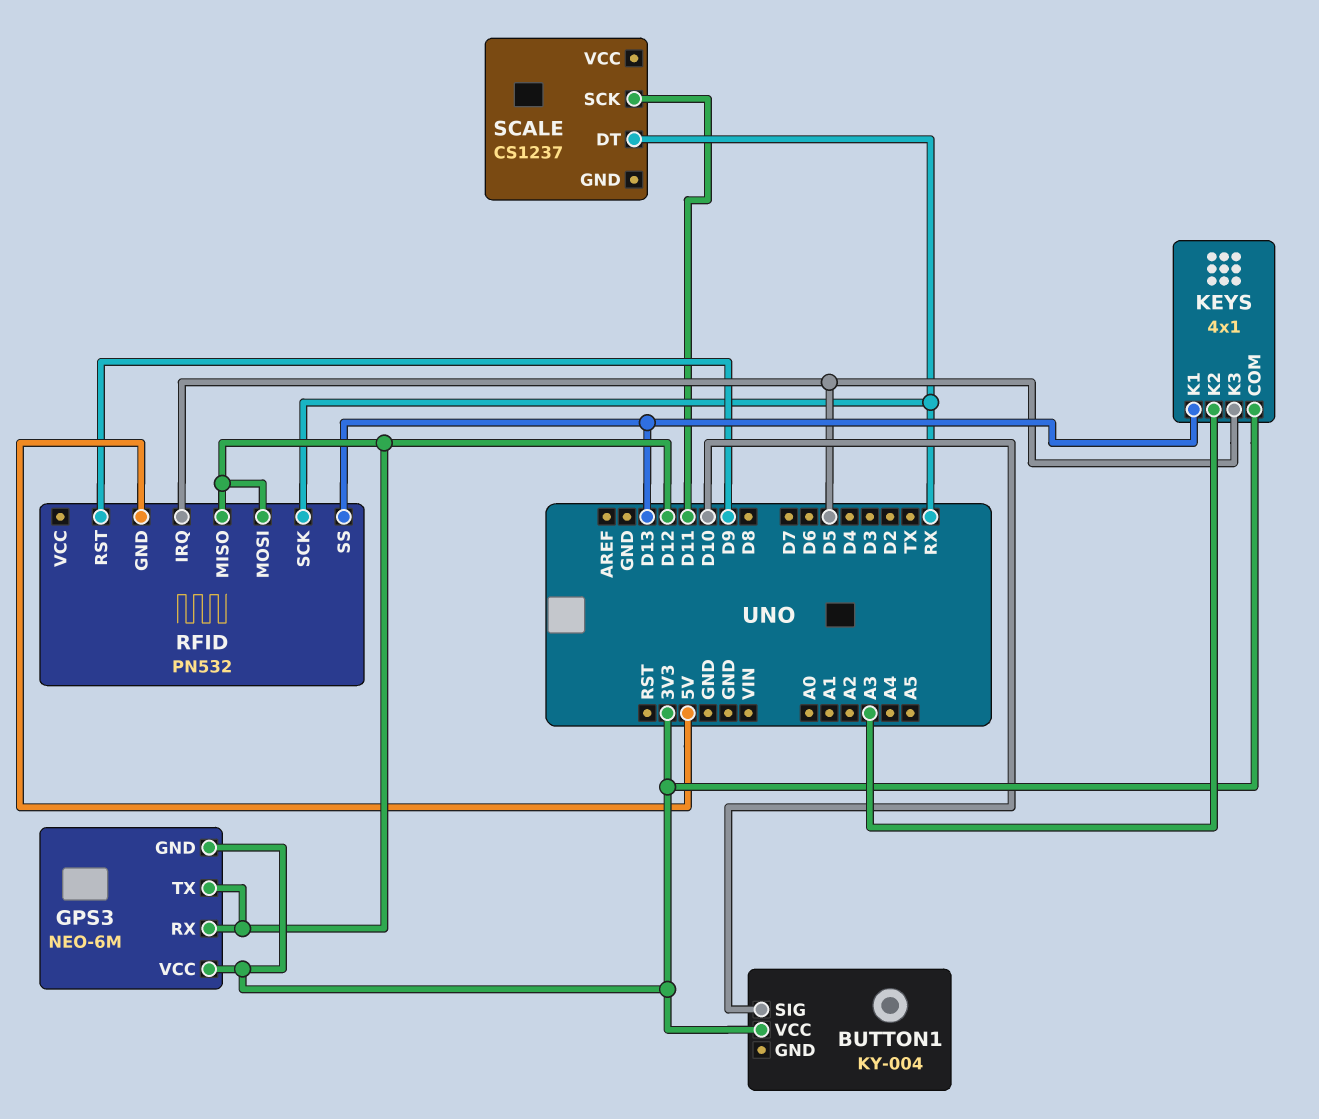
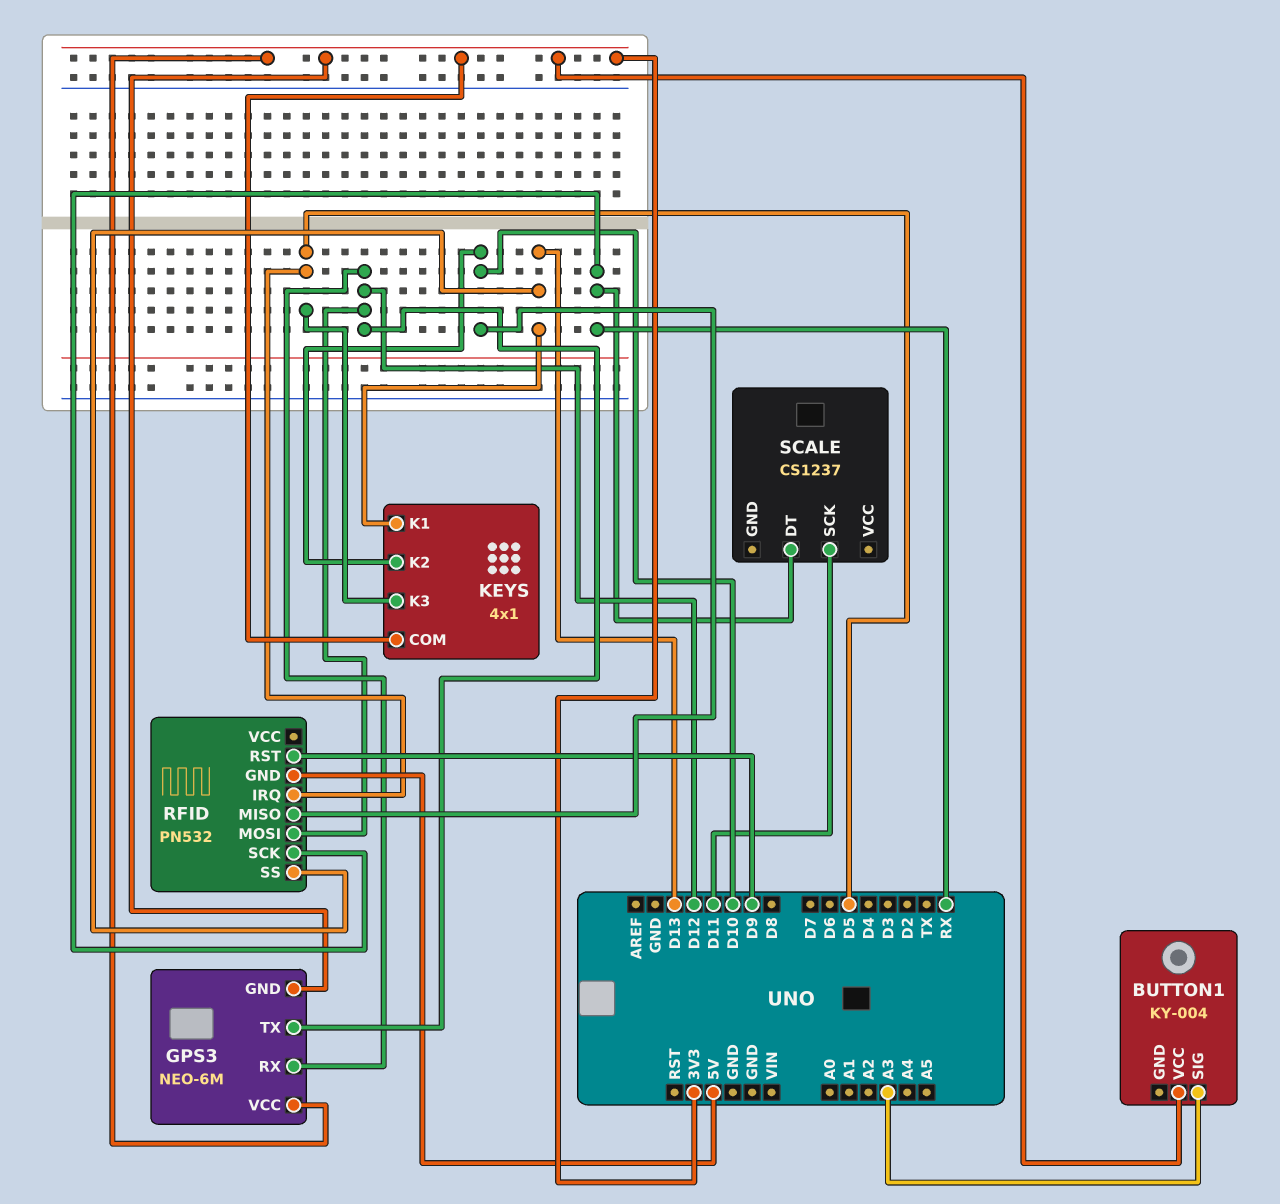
BUTTON1 pin SIG: D10 -> A3
KEYS pin K2: A3 -> D10
RFID pin MISO: D12 -> D10

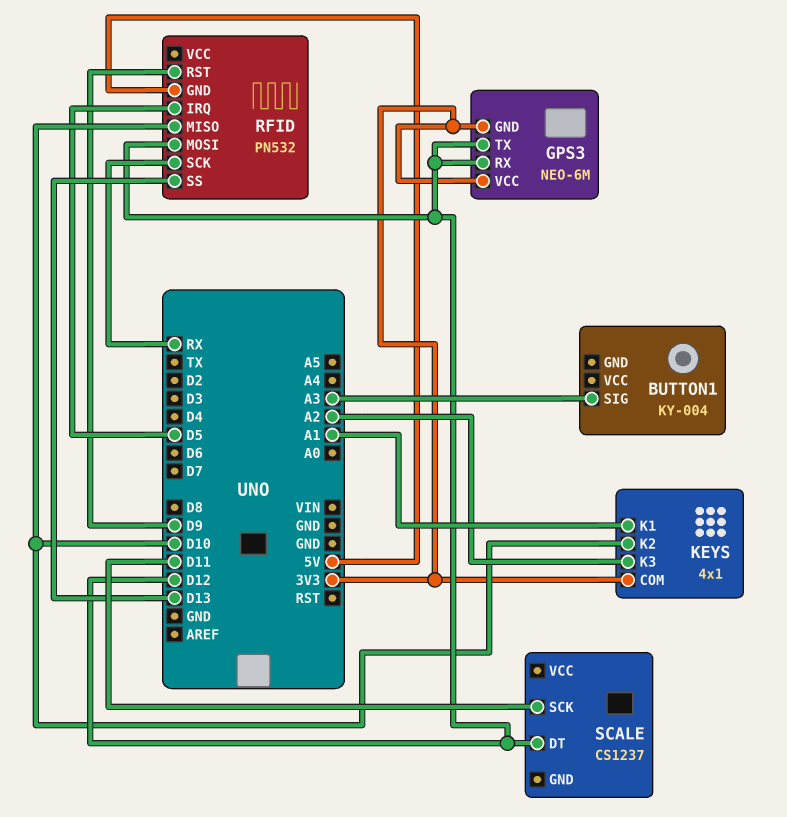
BUTTON1 pin VCC: 3V3 -> none
KEYS pin K1: D13 -> A1
KEYS pin K3: D5 -> A2
SCALE pin DT: RX -> D12

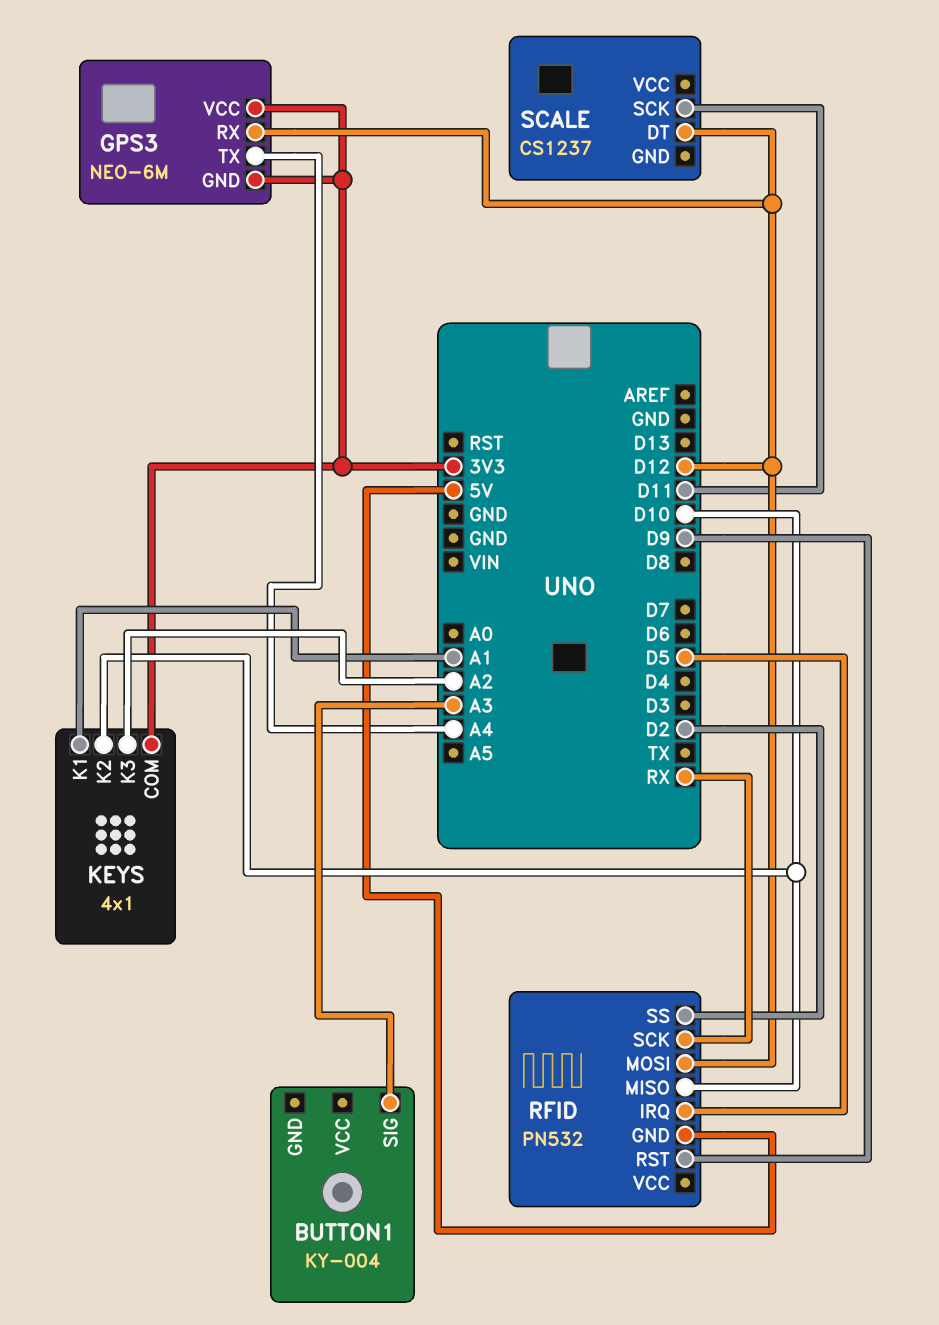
GPS3 pin TX: D12 -> A4
RFID pin SS: D13 -> D2

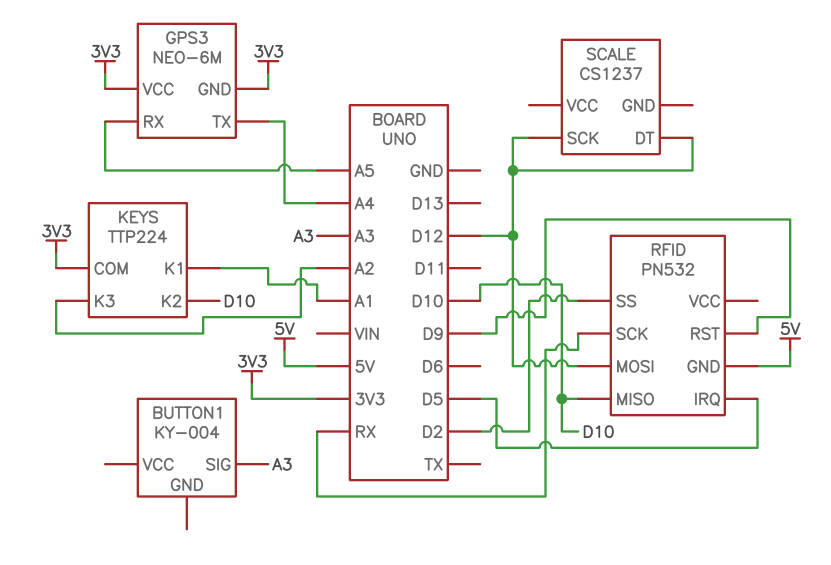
GPS3 pin RX: D12 -> A5
KEYS: 4x1 -> TTP224
SCALE pin SCK: D11 -> D12

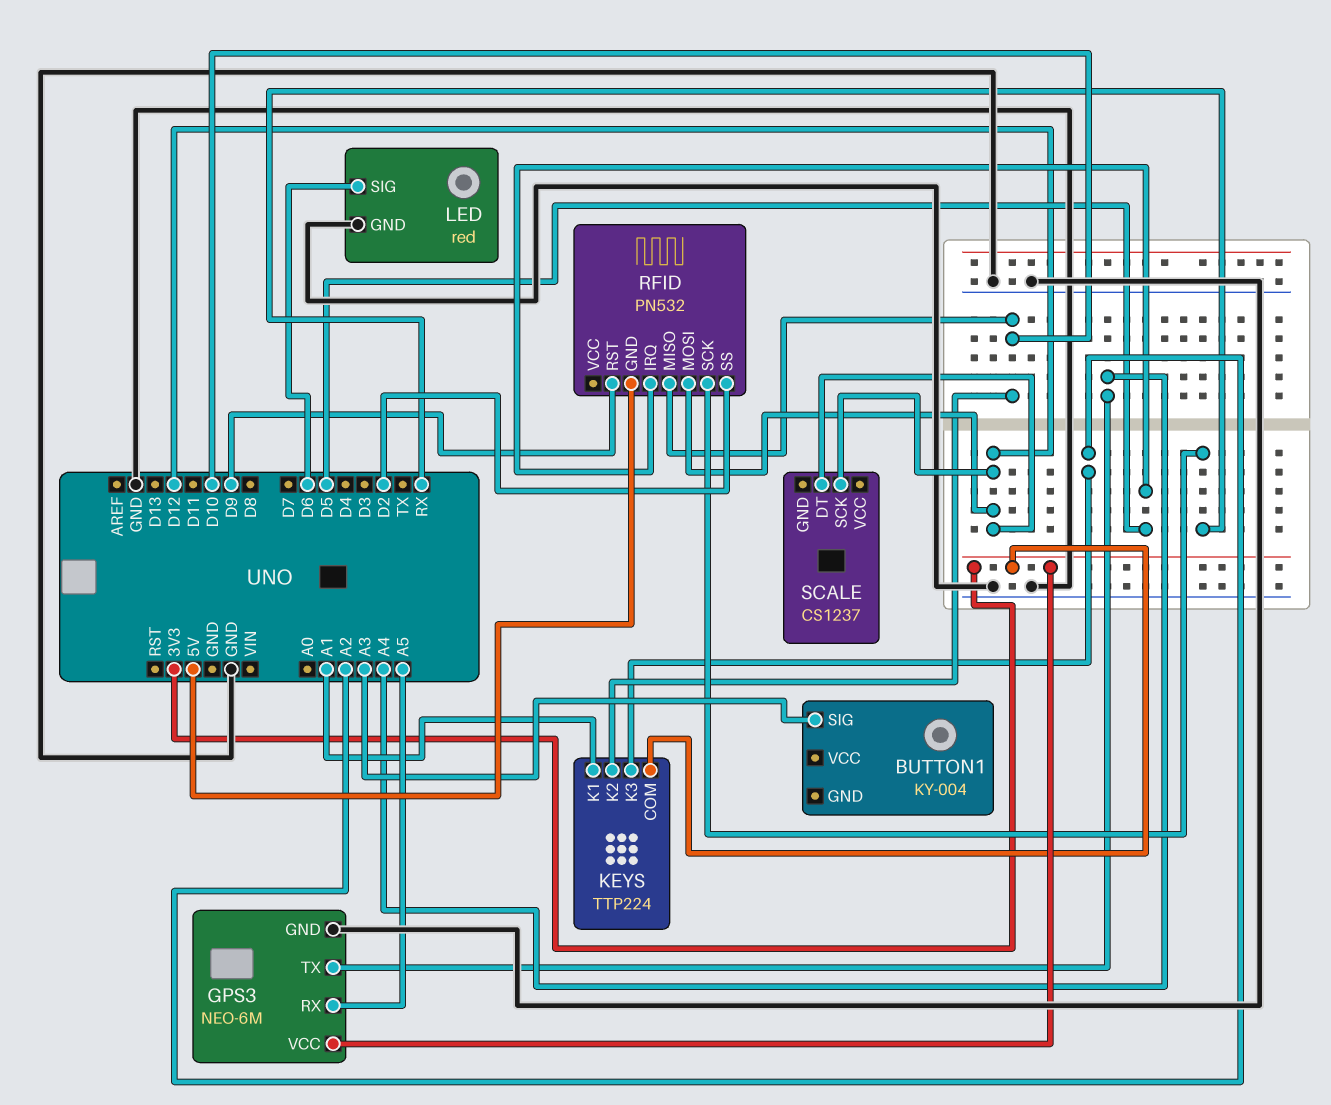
GPS3 pin GND: 3V3 -> GND
LED: none -> red
LED pin GND: none -> GND
LED pin SIG: none -> D6

